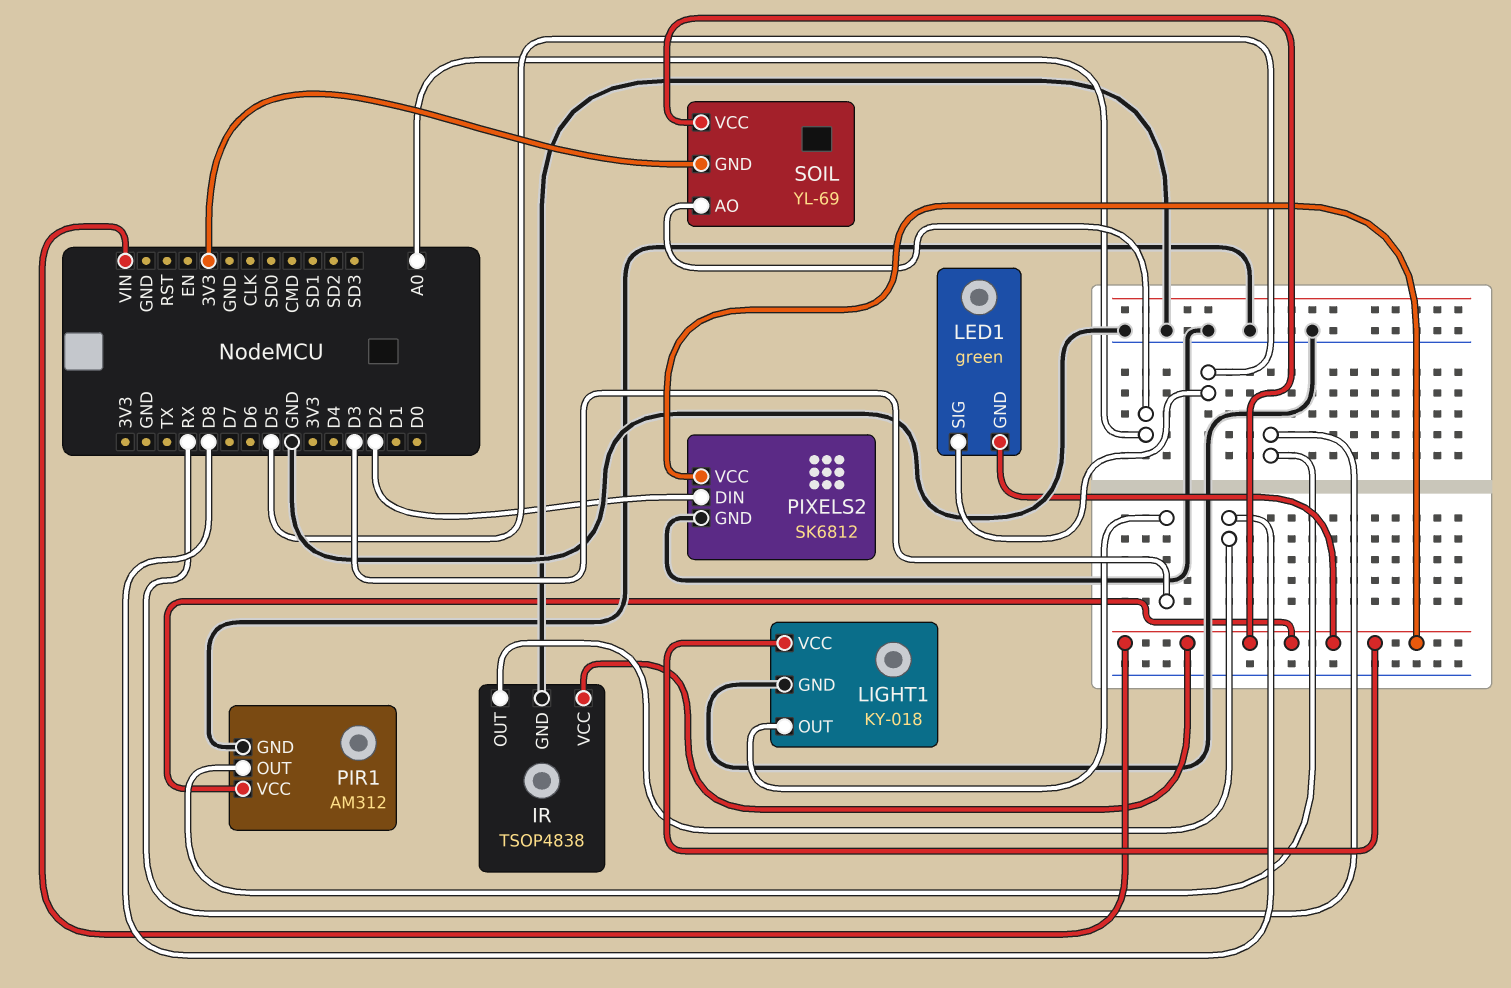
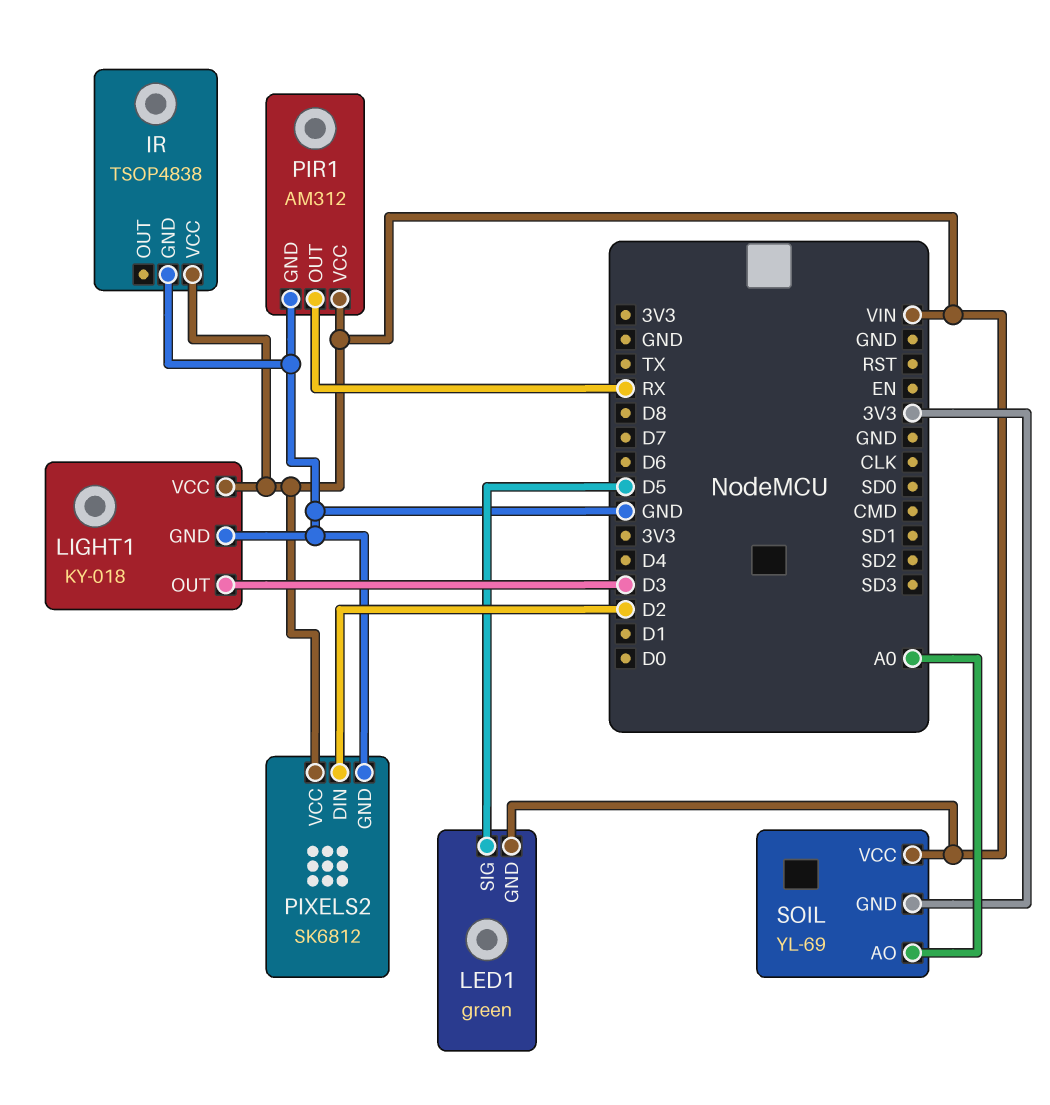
IR pin OUT: D8 -> none

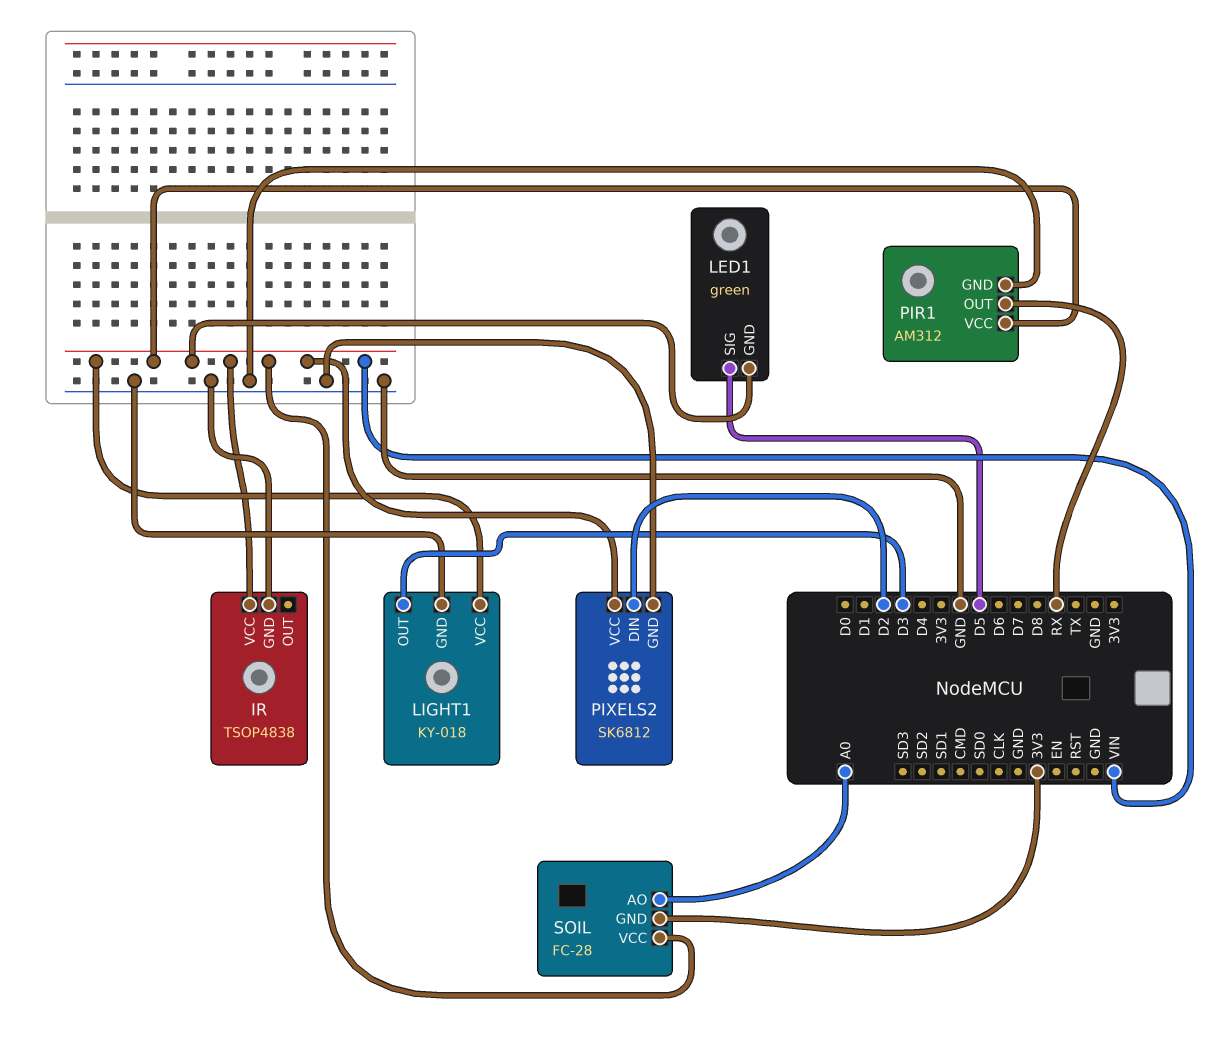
SOIL: YL-69 -> FC-28

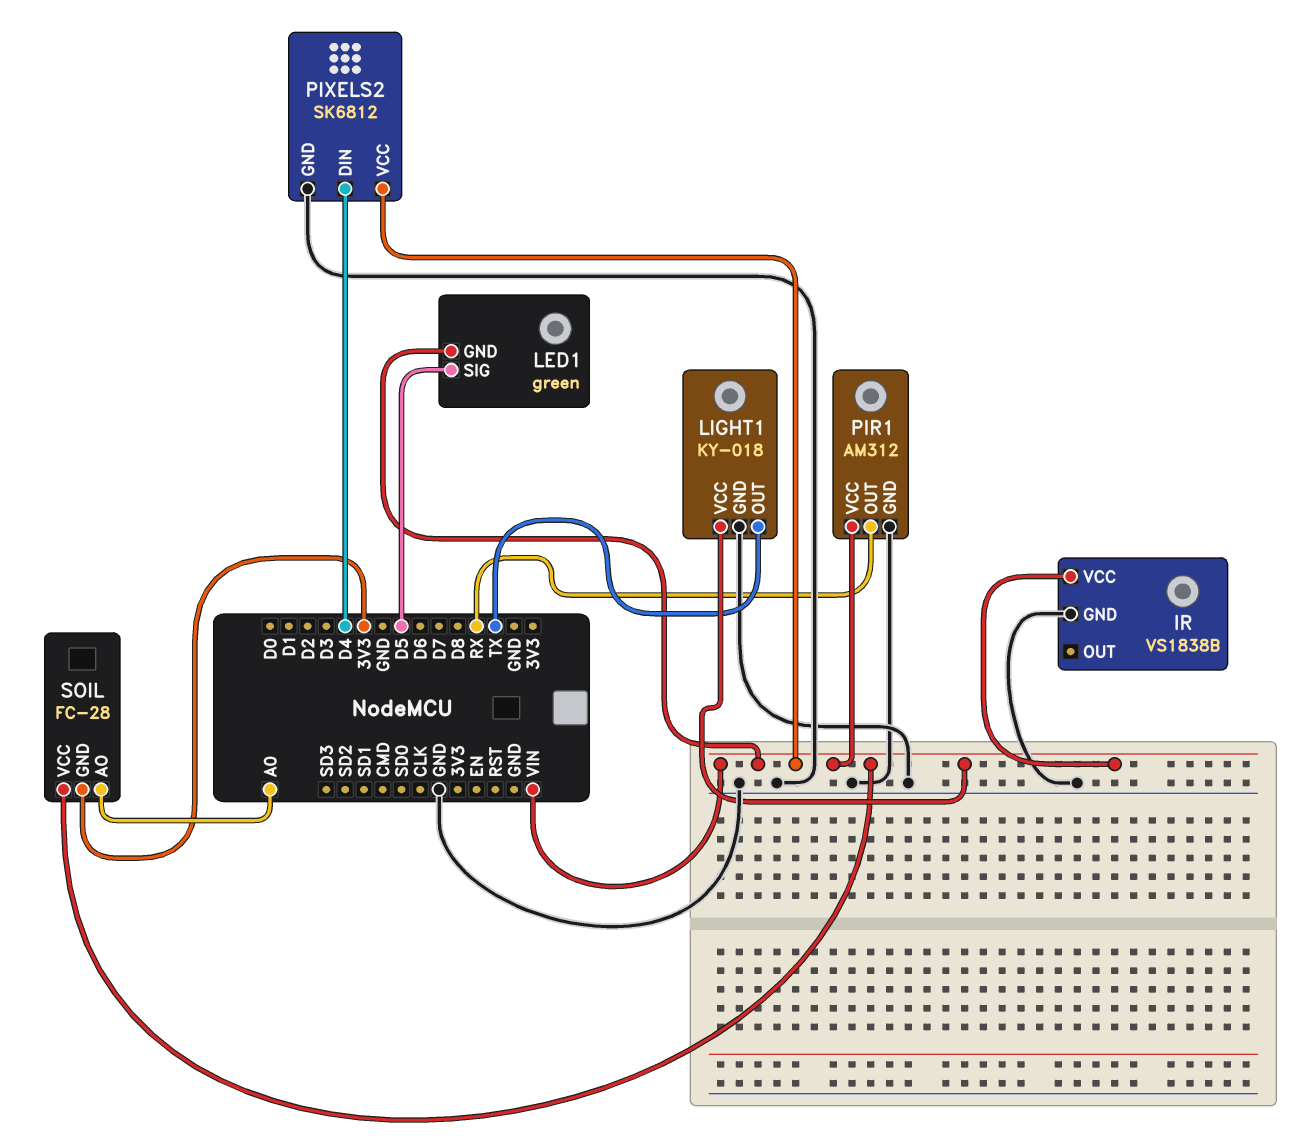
IR: TSOP4838 -> VS1838B
LIGHT1 pin OUT: D3 -> TX
PIXELS2 pin DIN: D2 -> D4

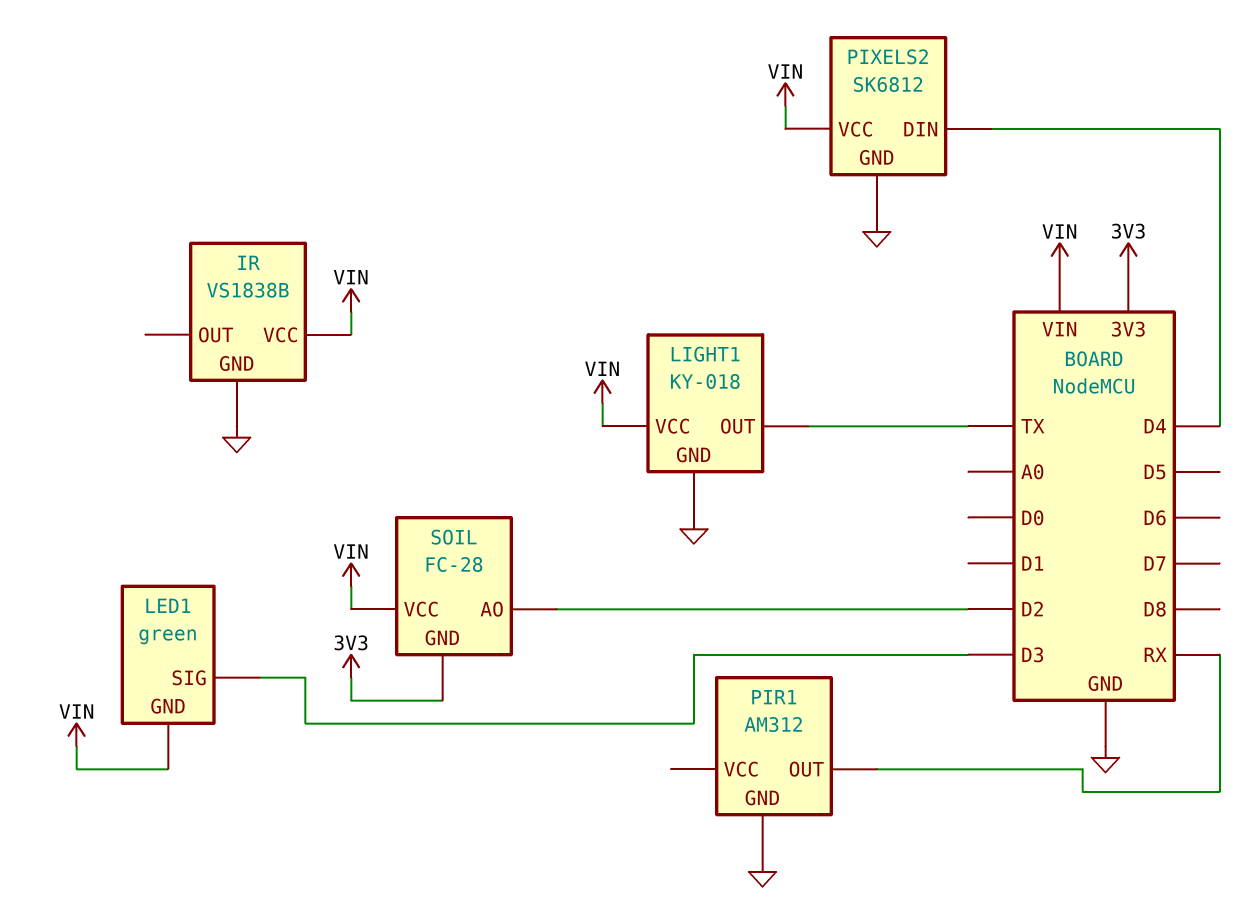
LED1 pin SIG: D5 -> D3
PIR1 pin VCC: VIN -> none
SOIL pin AO: A0 -> D2

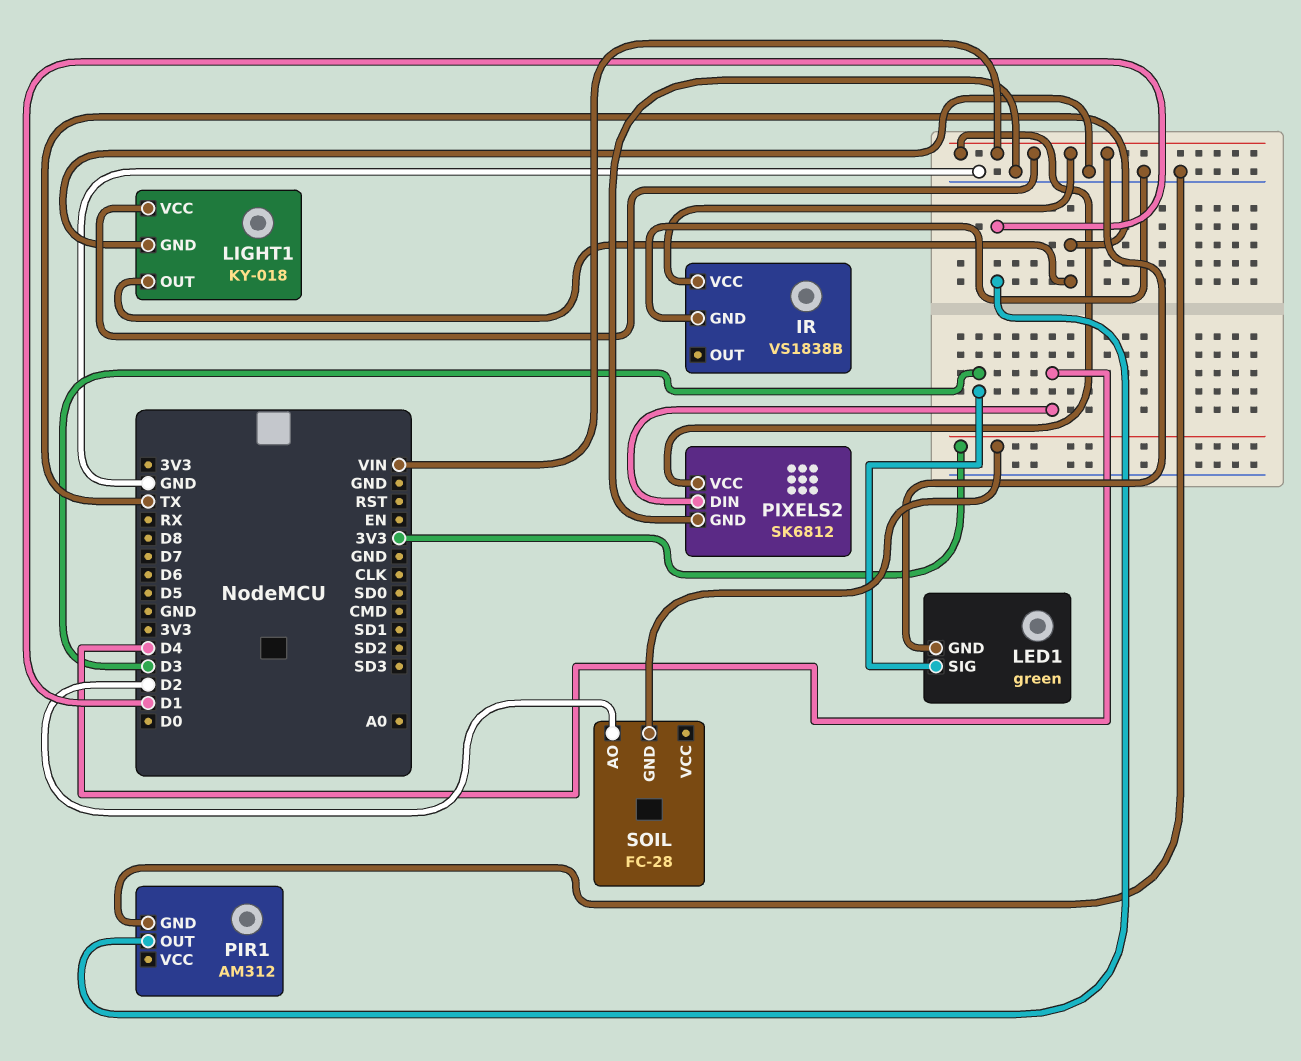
PIR1 pin OUT: RX -> D1
SOIL pin VCC: VIN -> none

